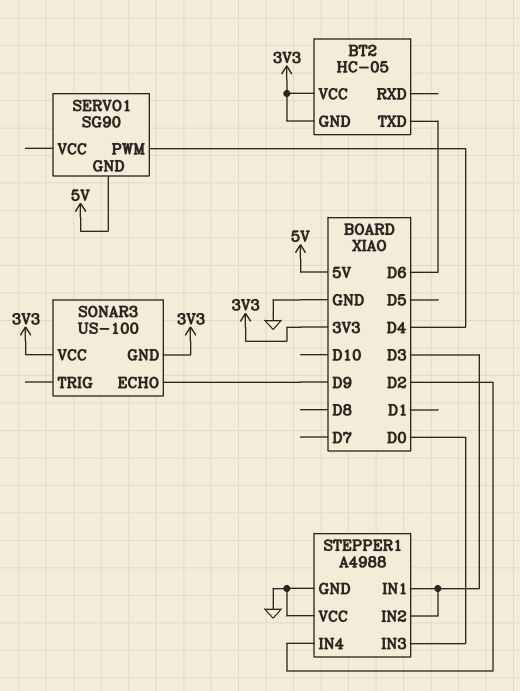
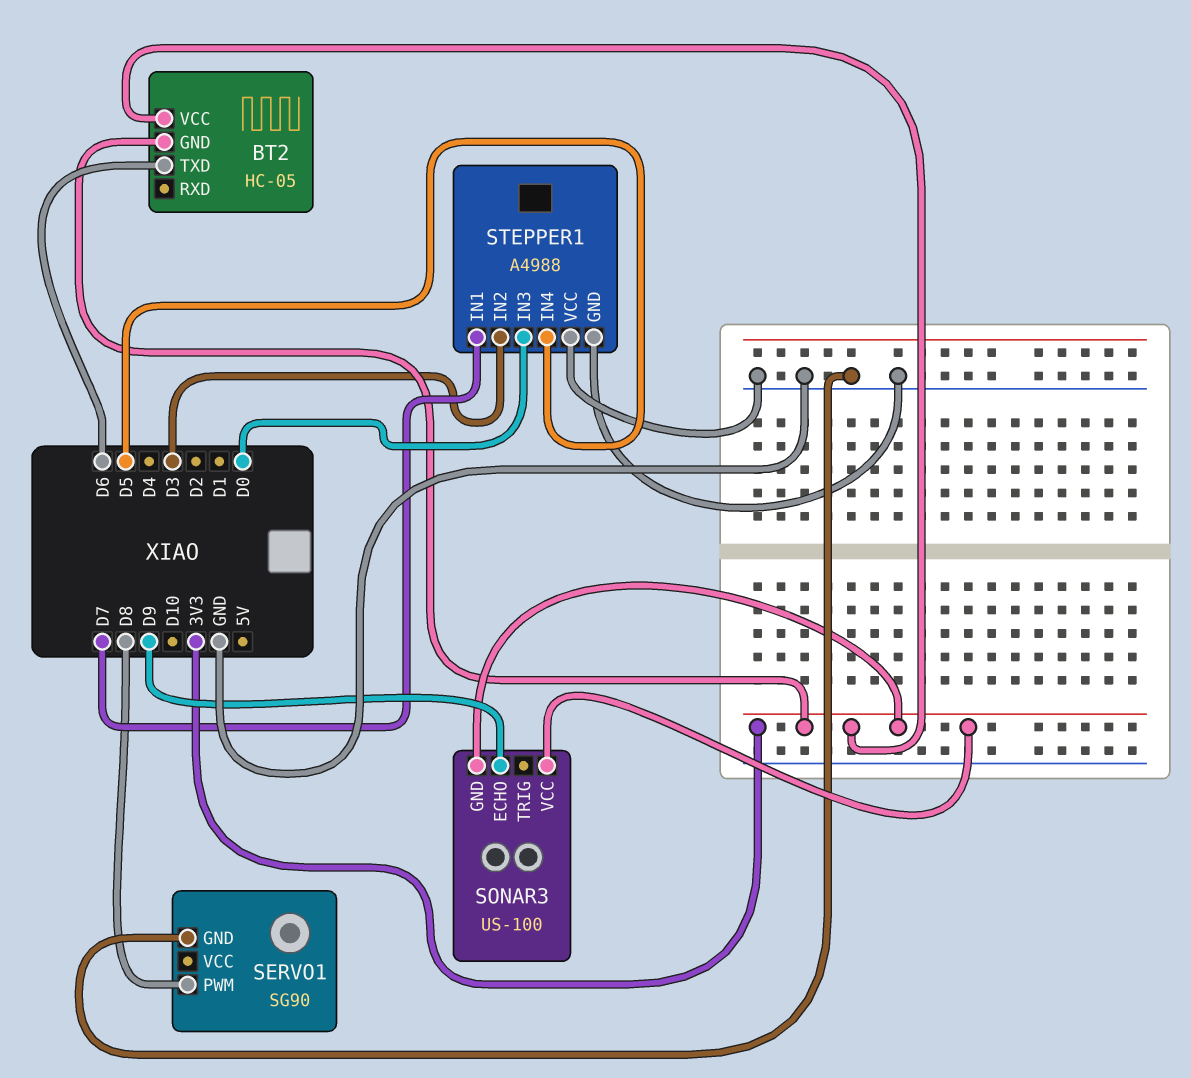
SERVO1 pin GND: 5V -> GND
SERVO1 pin PWM: D4 -> D8
STEPPER1 pin IN1: D3 -> D7
STEPPER1 pin IN4: D2 -> D5

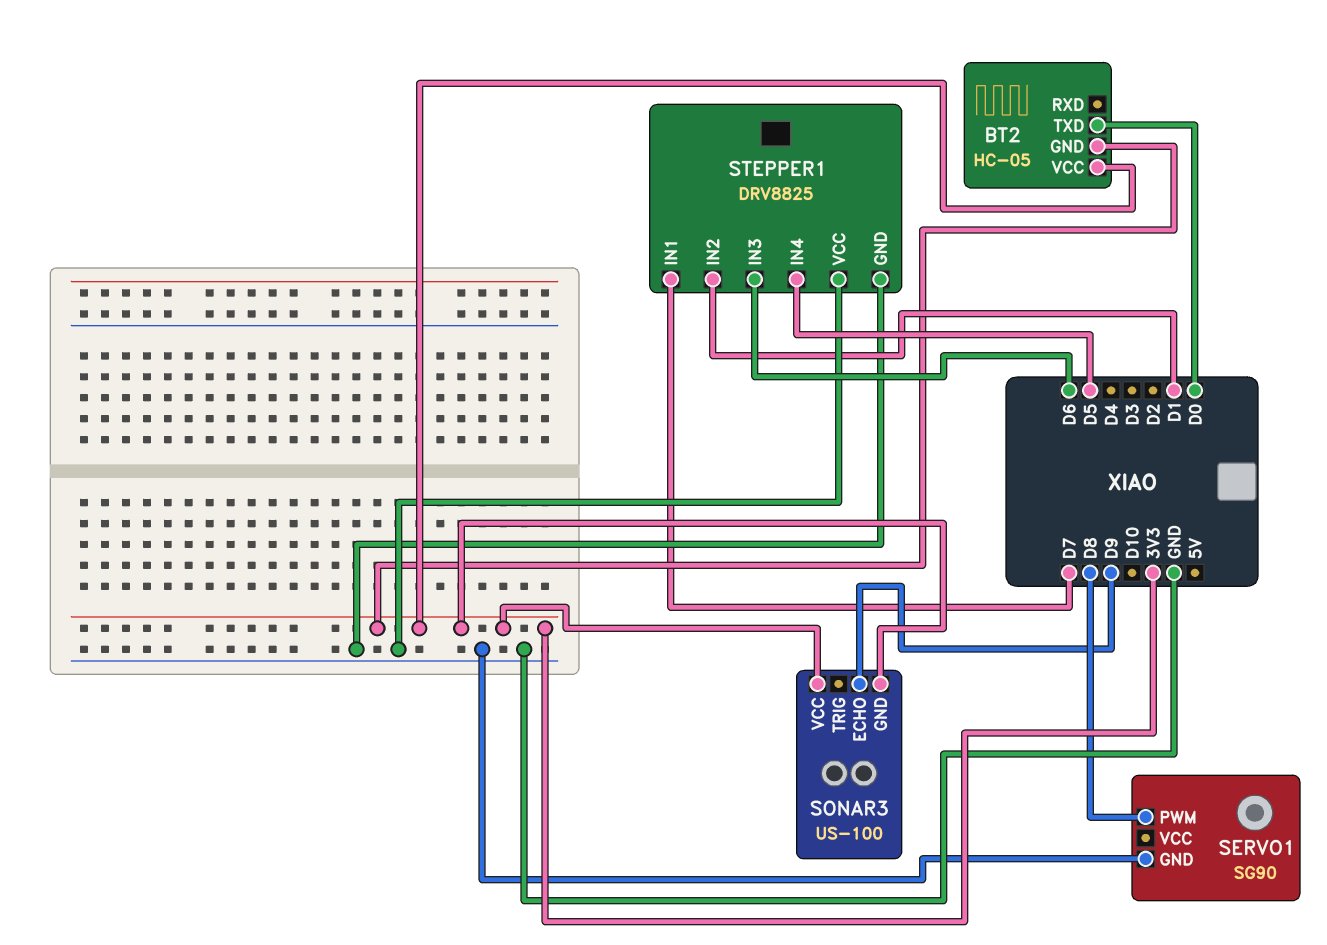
BT2 pin TXD: D6 -> D0
STEPPER1: A4988 -> DRV8825
STEPPER1 pin IN2: D3 -> D1
STEPPER1 pin IN3: D0 -> D6

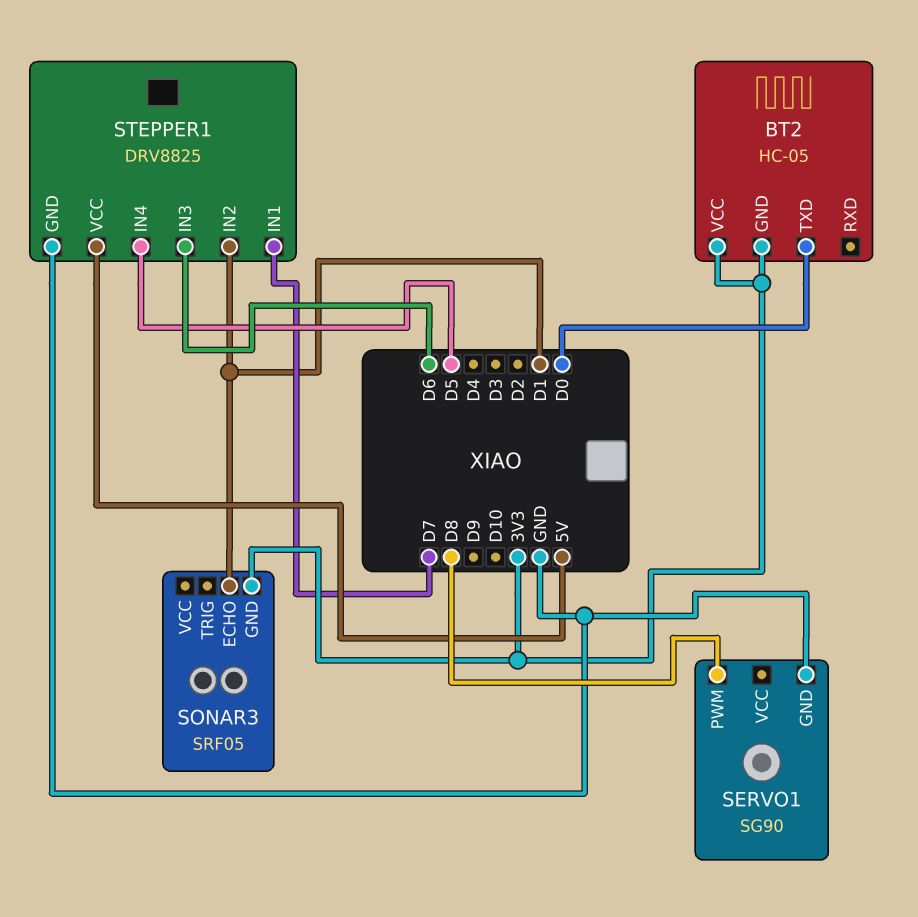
SONAR3: US-100 -> SRF05
SONAR3 pin ECHO: D9 -> D1
SONAR3 pin VCC: 3V3 -> none
STEPPER1 pin VCC: GND -> 5V

